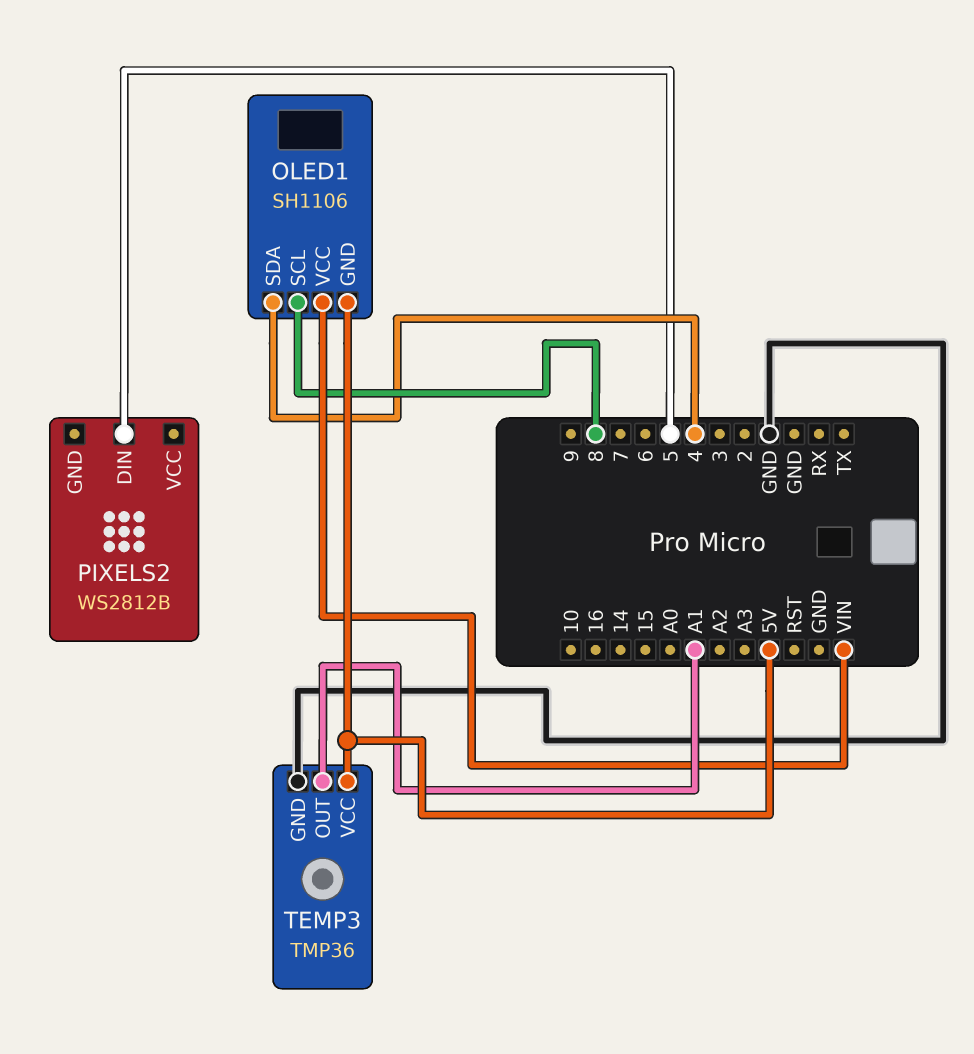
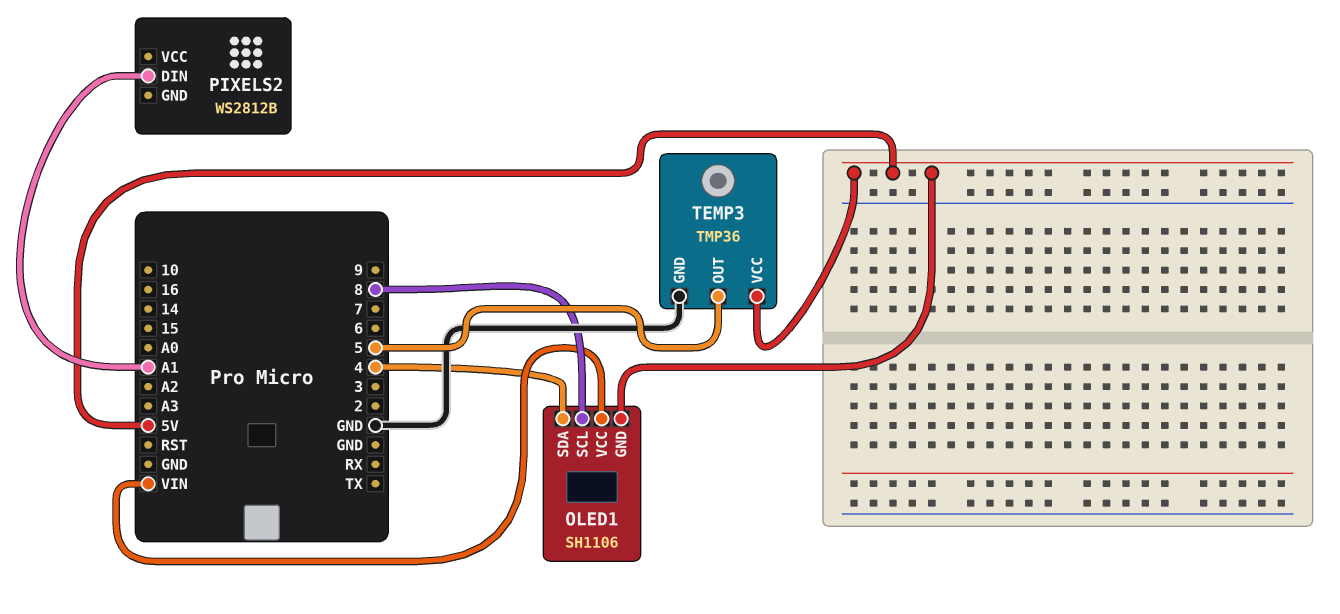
PIXELS2 pin DIN: 5 -> A1
TEMP3 pin OUT: A1 -> 5

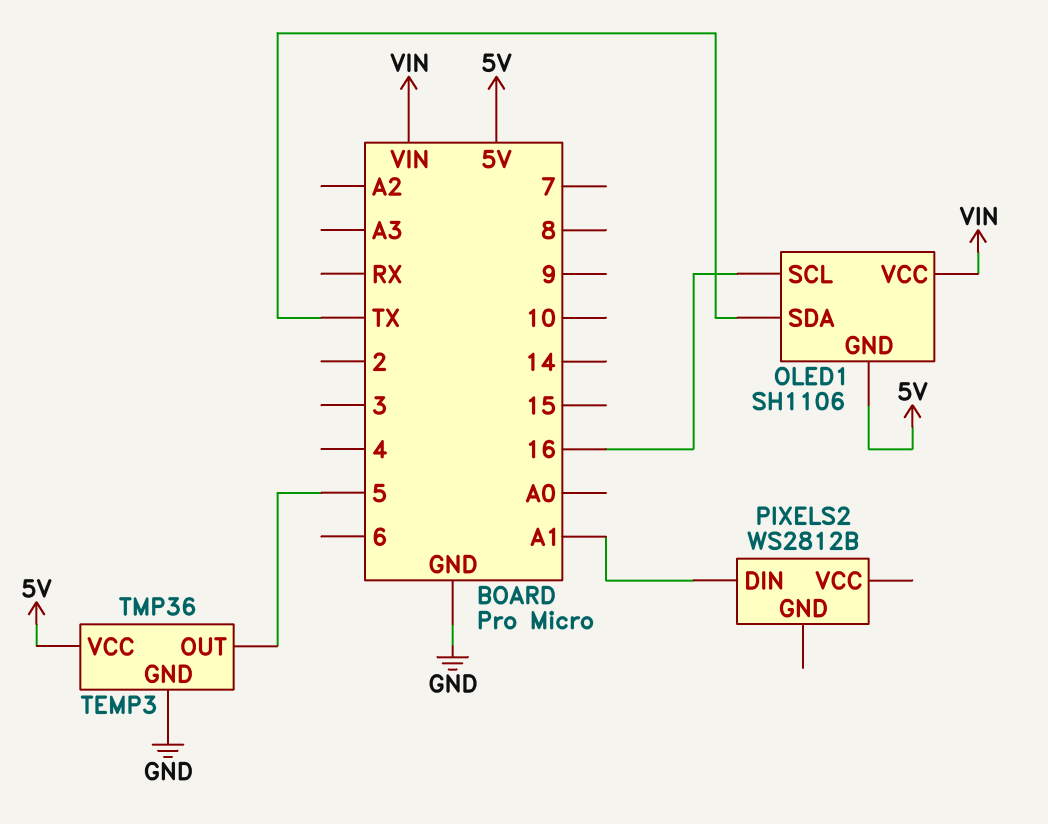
OLED1 pin SCL: 8 -> 16
OLED1 pin SDA: 4 -> TX

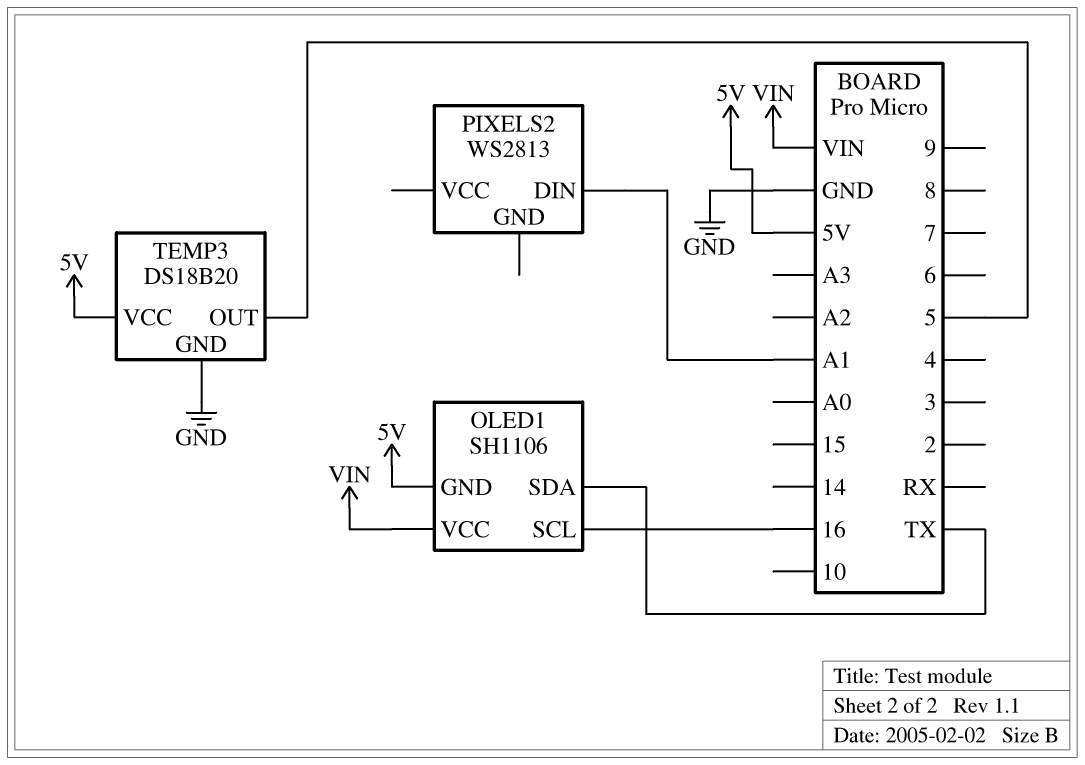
PIXELS2: WS2812B -> WS2813
TEMP3: TMP36 -> DS18B20

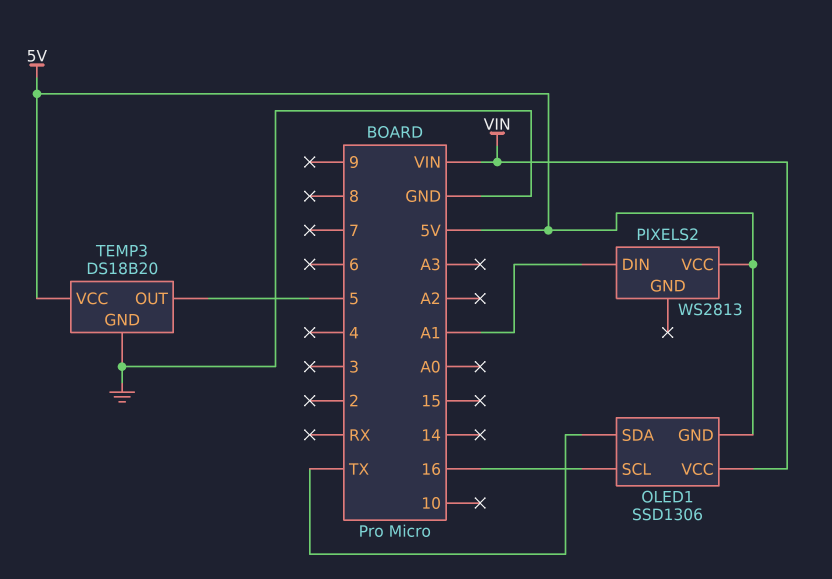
OLED1: SH1106 -> SSD1306
PIXELS2 pin VCC: none -> 5V

